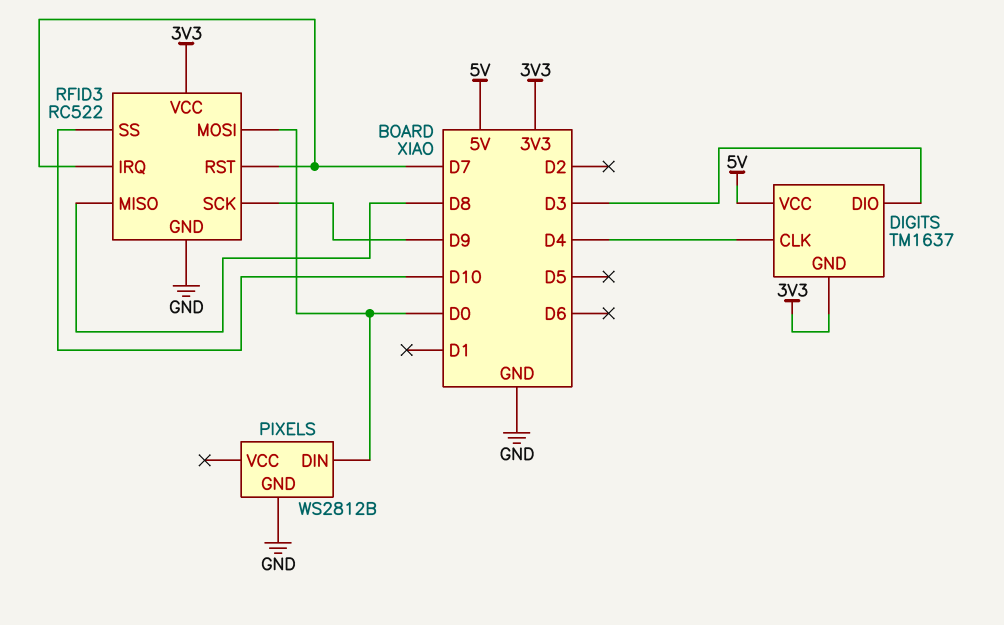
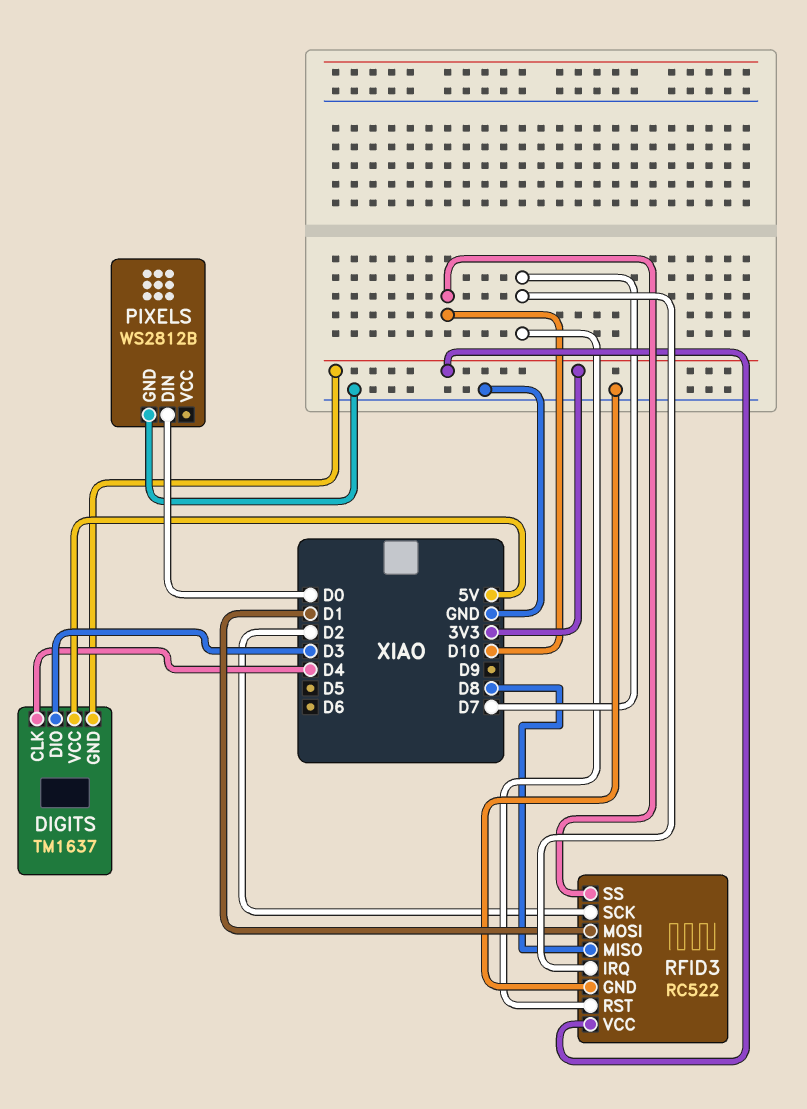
RFID3 pin MOSI: D0 -> D1
RFID3 pin SCK: D9 -> D2

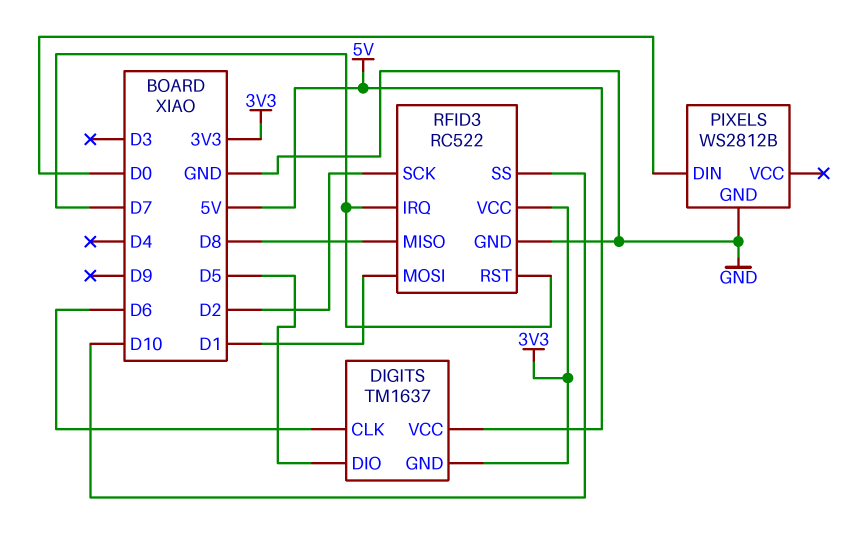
DIGITS pin CLK: D4 -> D6
DIGITS pin DIO: D3 -> D5

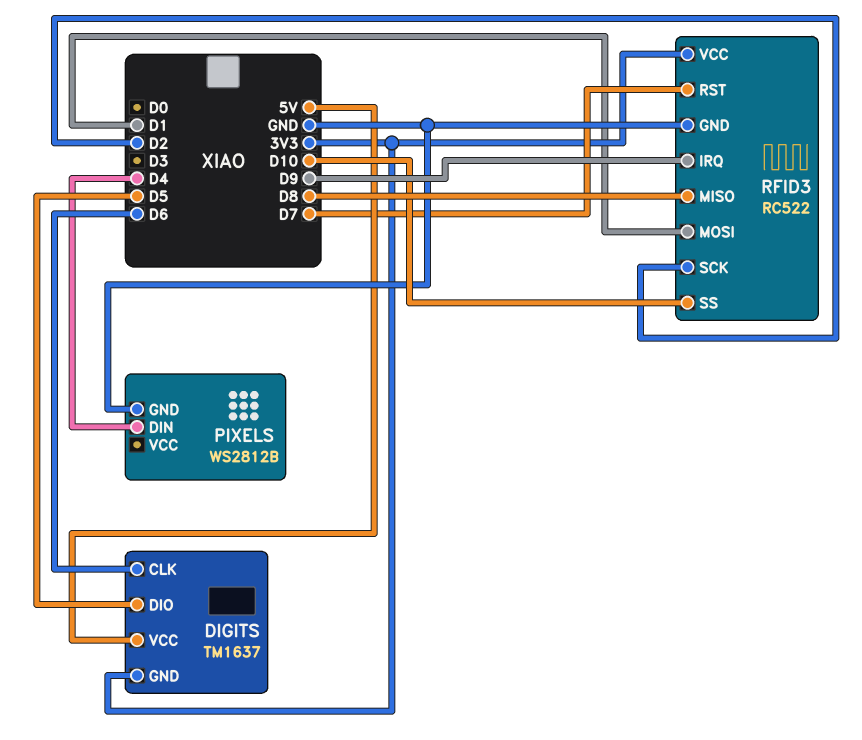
PIXELS pin DIN: D0 -> D4
RFID3 pin IRQ: D7 -> D9

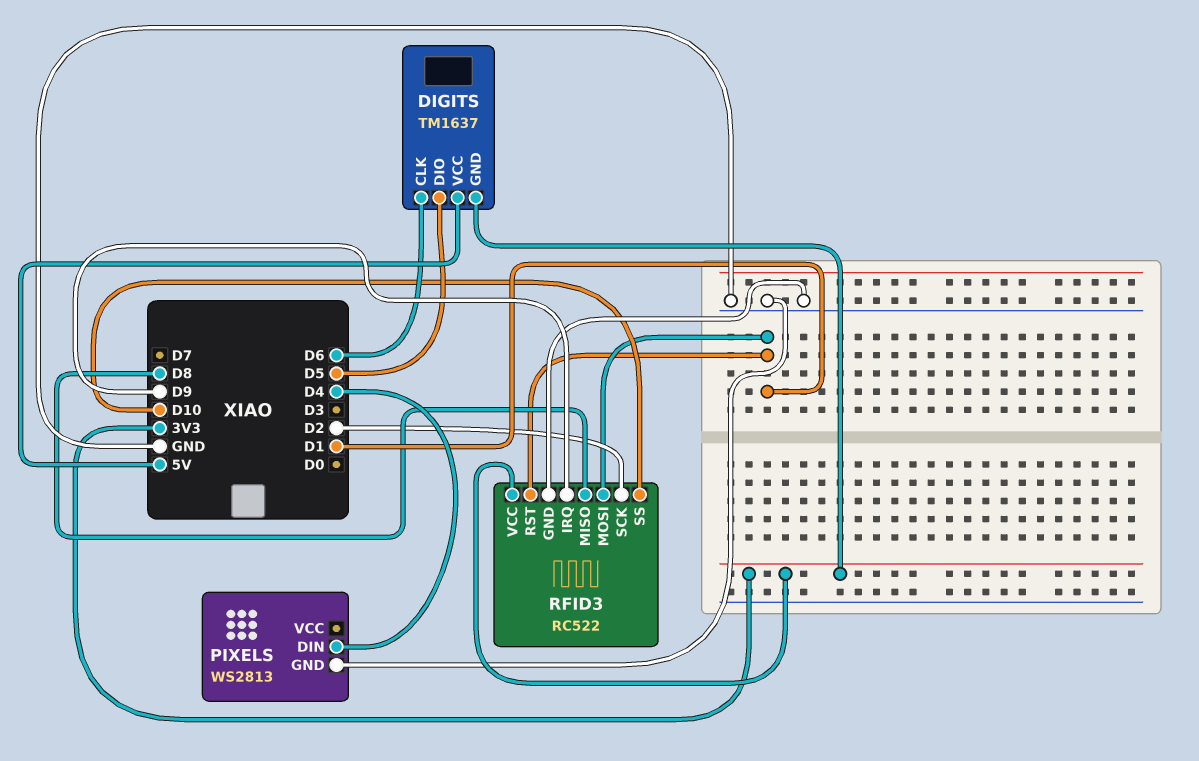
PIXELS: WS2812B -> WS2813
RFID3 pin RST: D7 -> D1

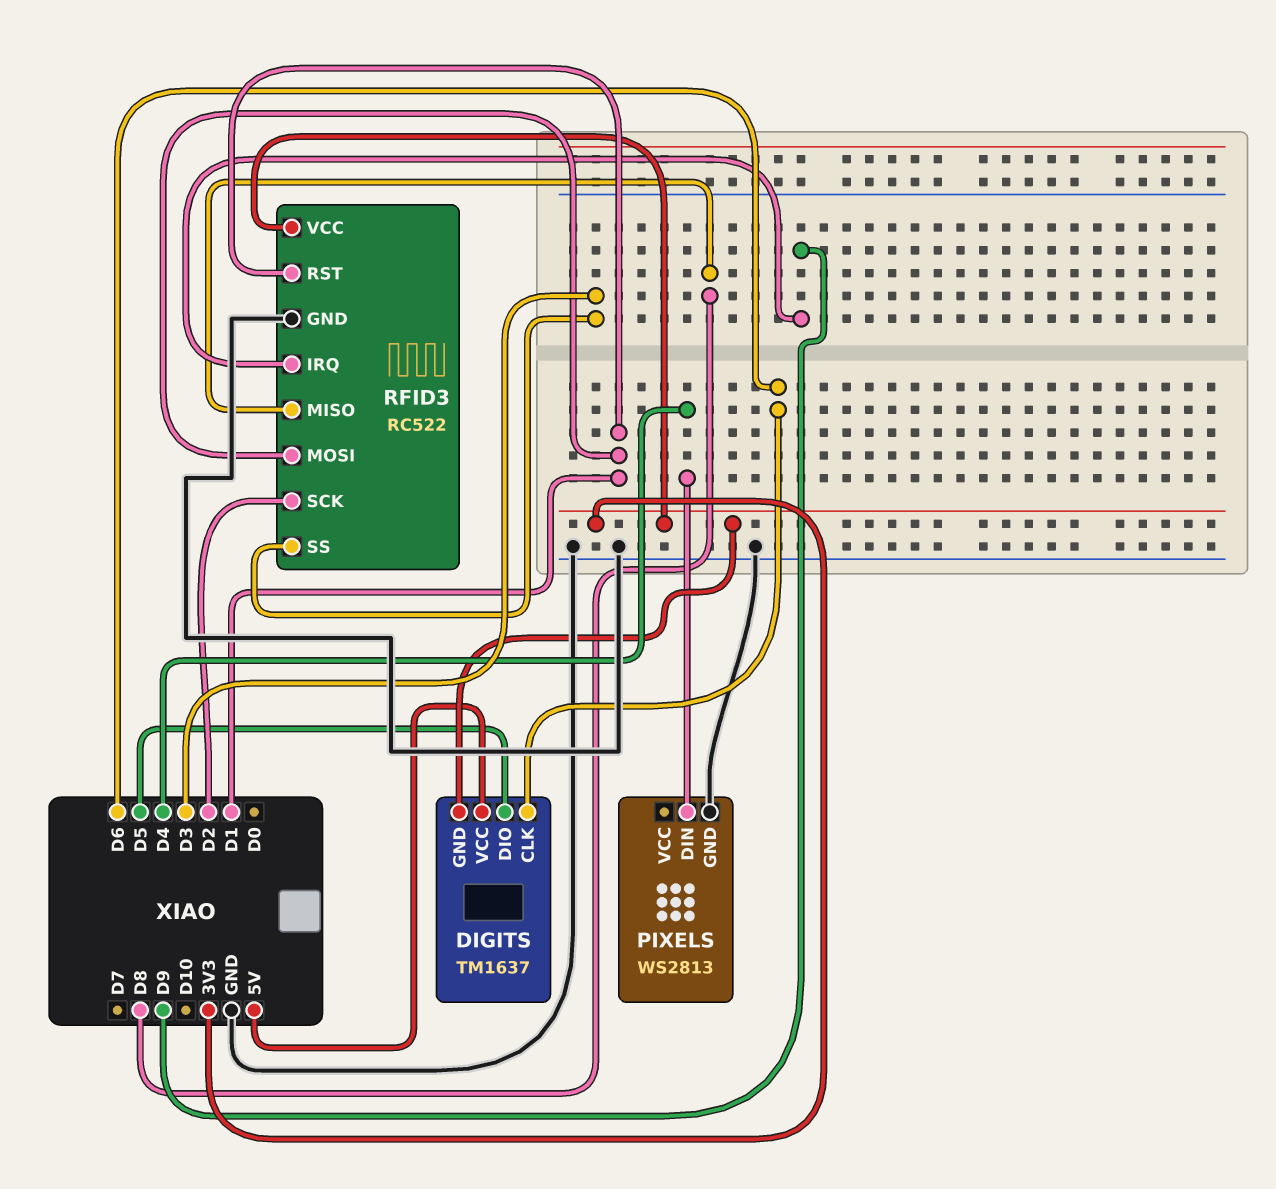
RFID3 pin SS: D10 -> D3

